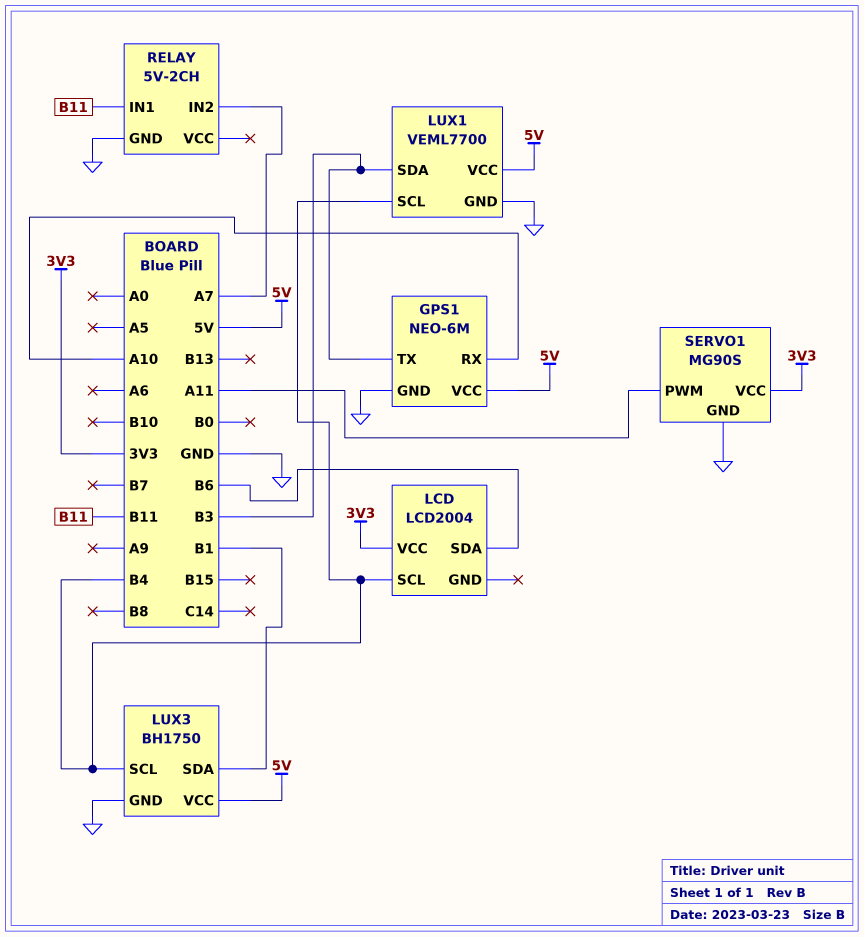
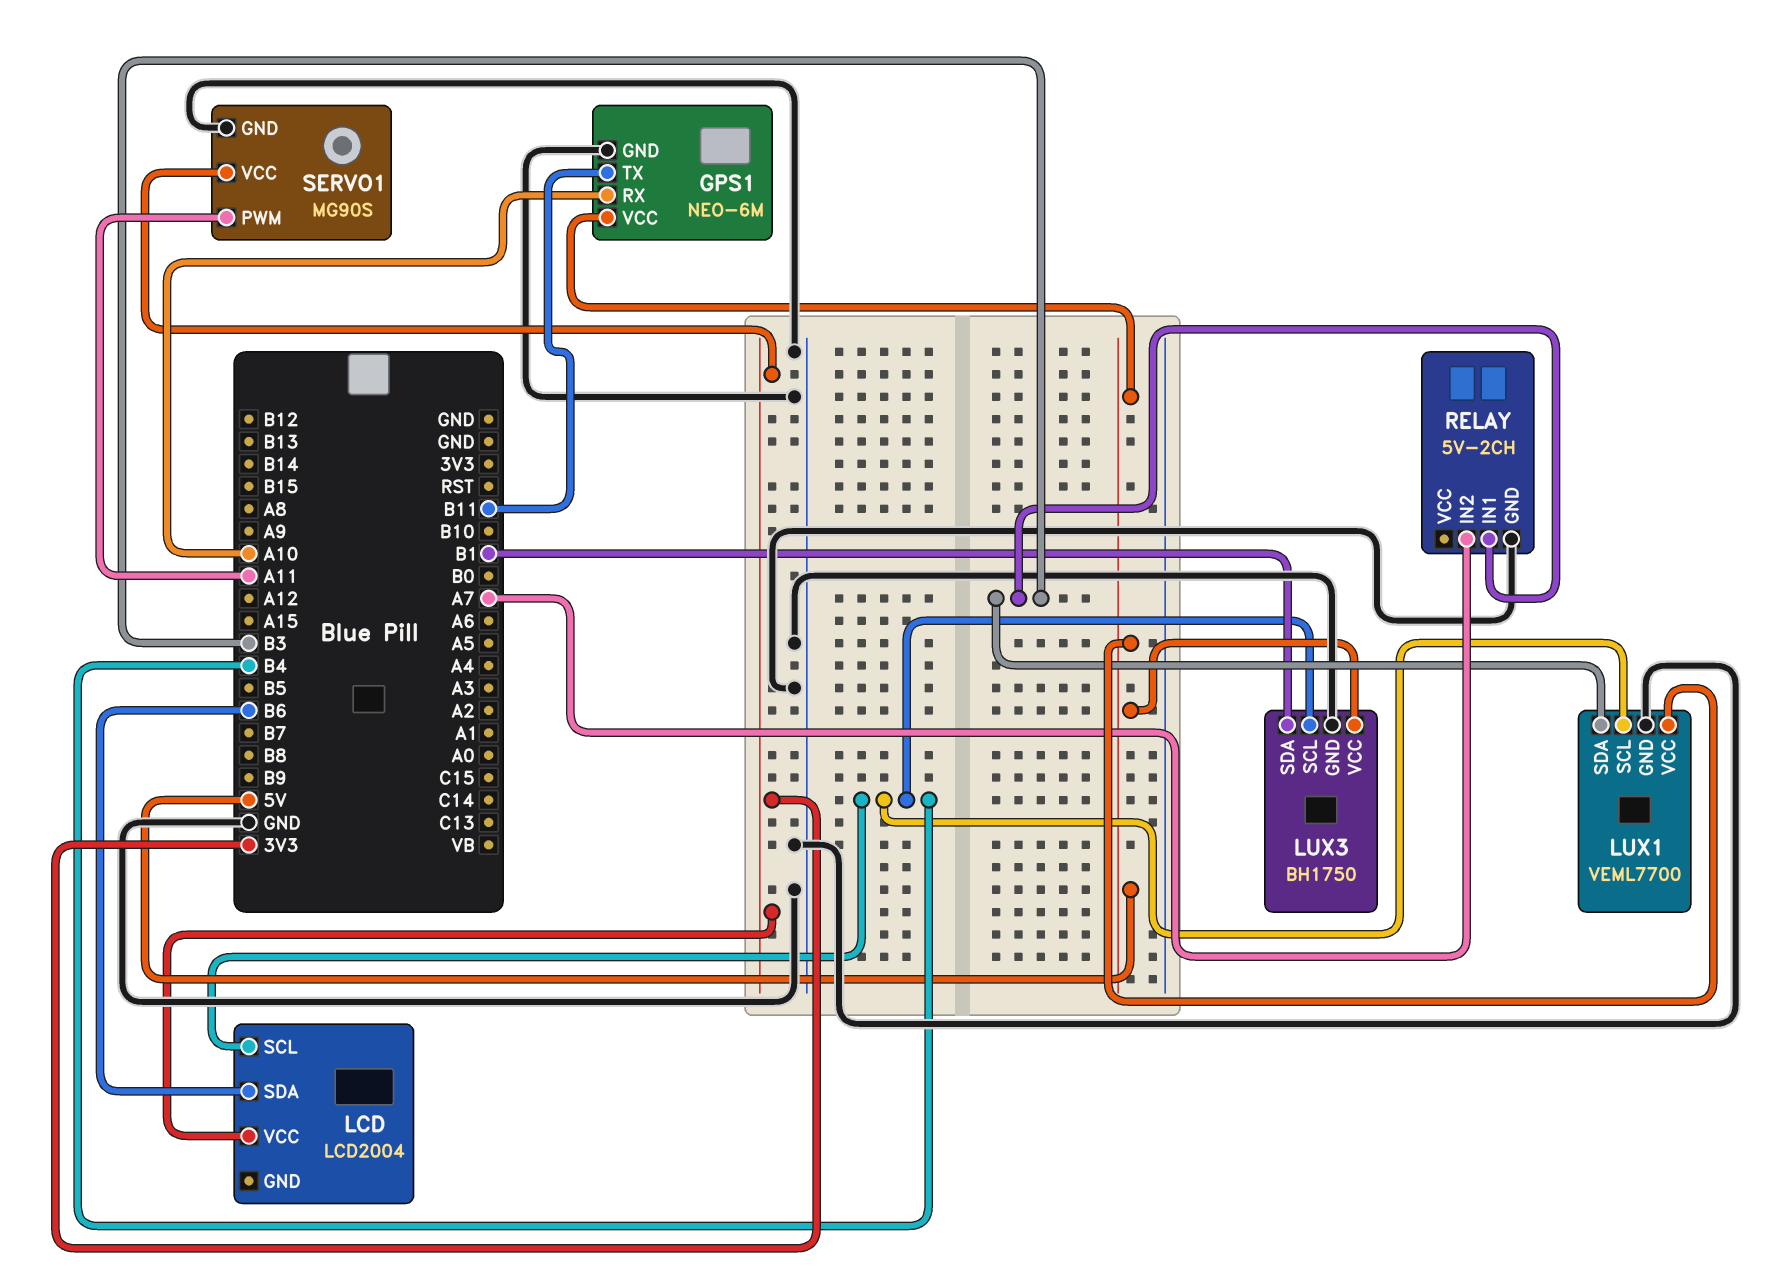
GPS1 pin TX: B3 -> B11
RELAY pin IN1: B11 -> B3

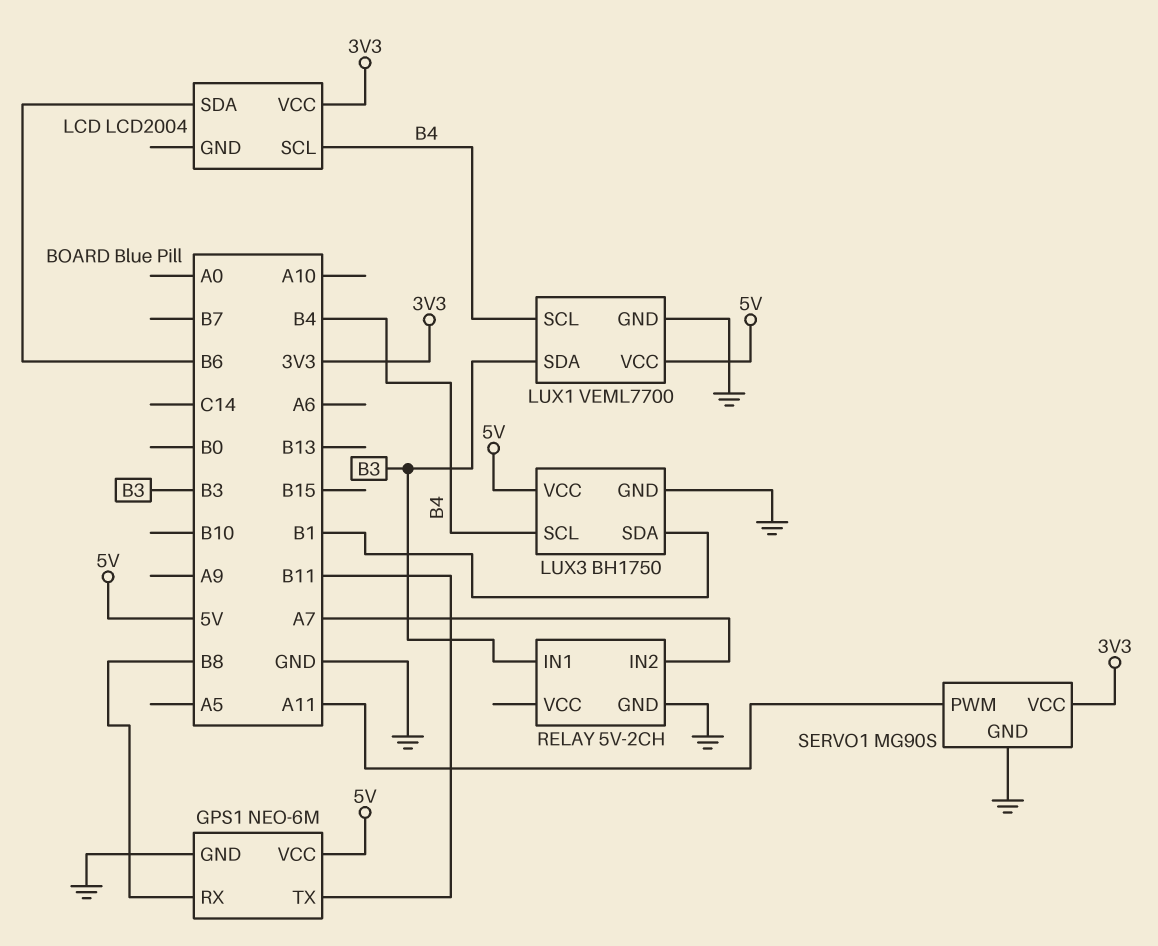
GPS1 pin RX: A10 -> B8

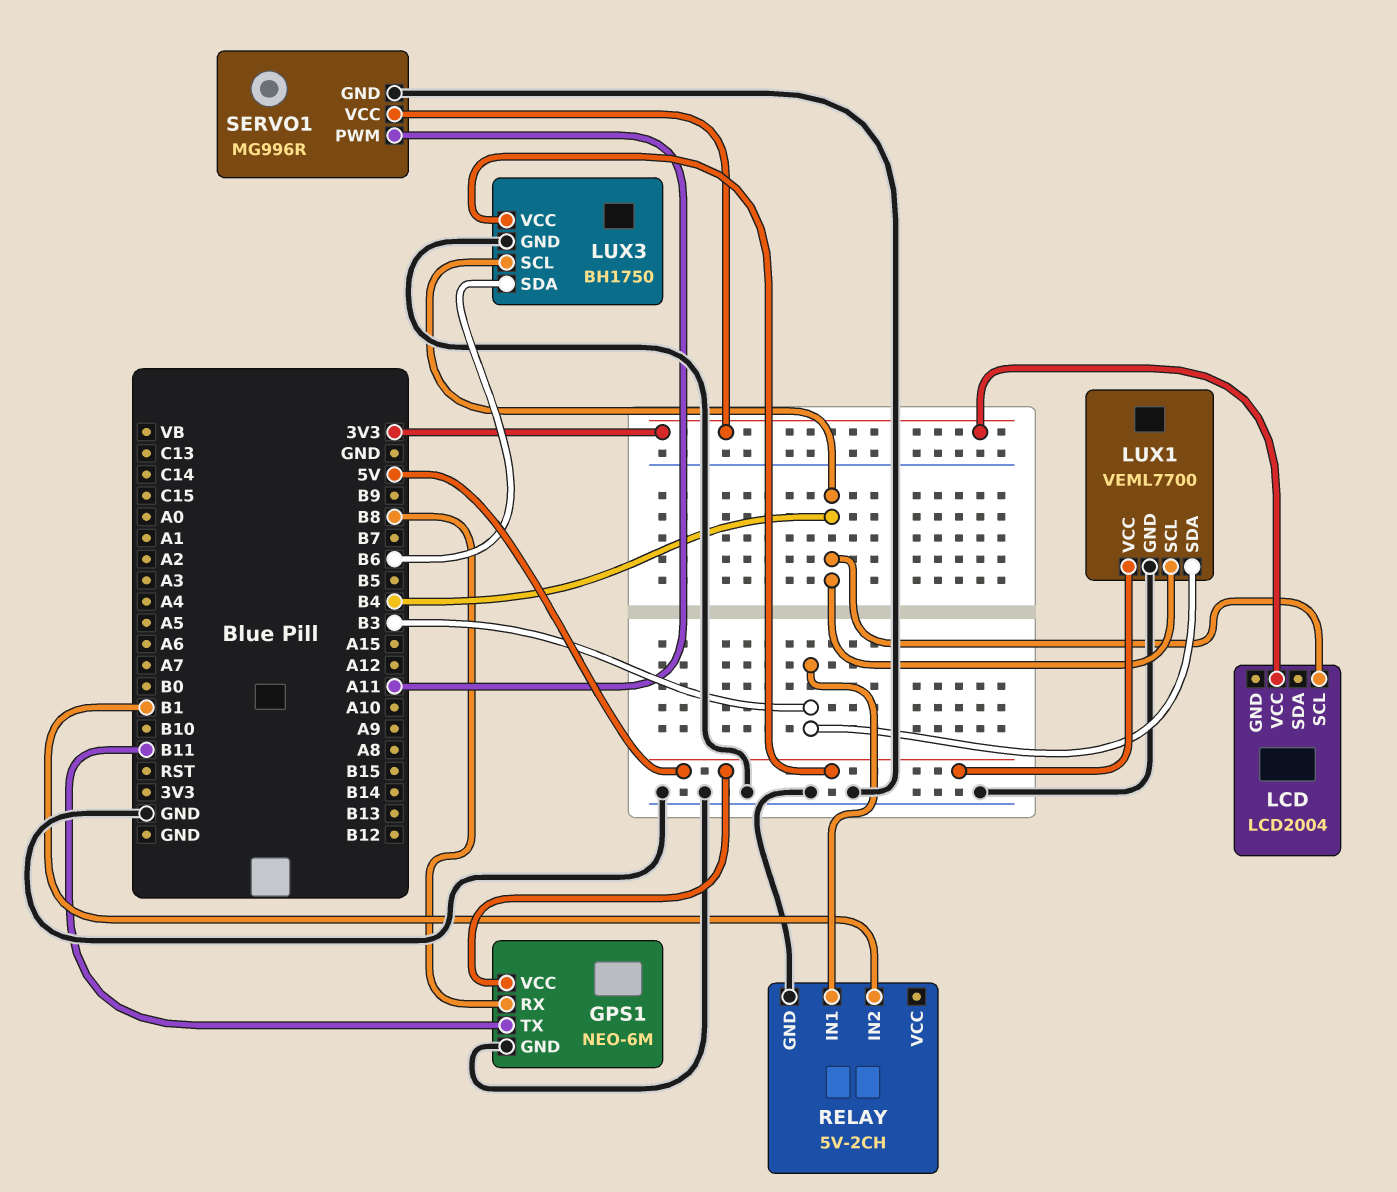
LCD pin SDA: B6 -> none
LUX3 pin SDA: B1 -> B6
RELAY pin IN2: A7 -> B1
SERVO1: MG90S -> MG996R

